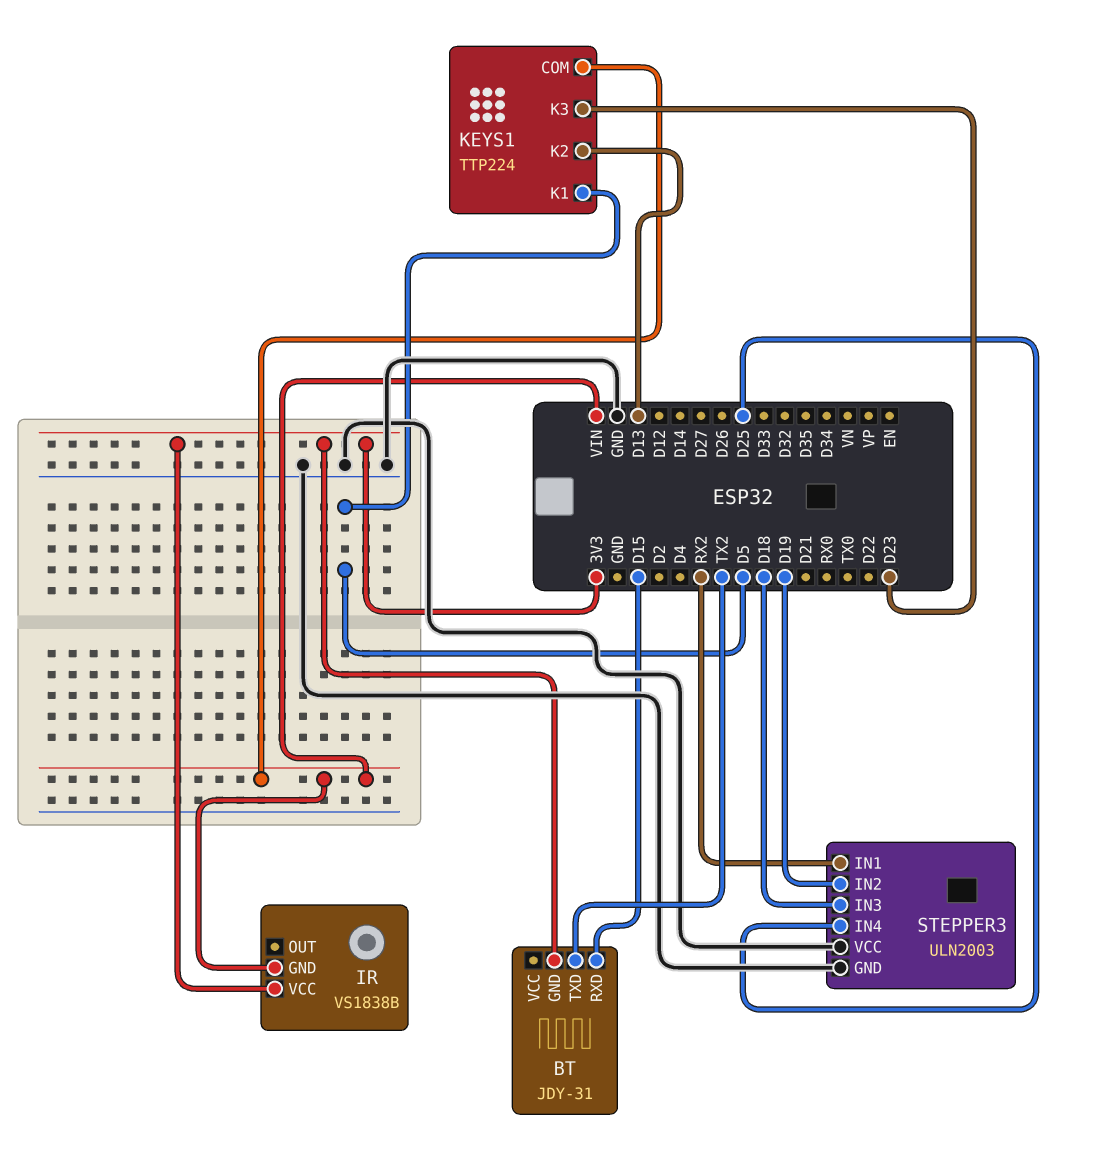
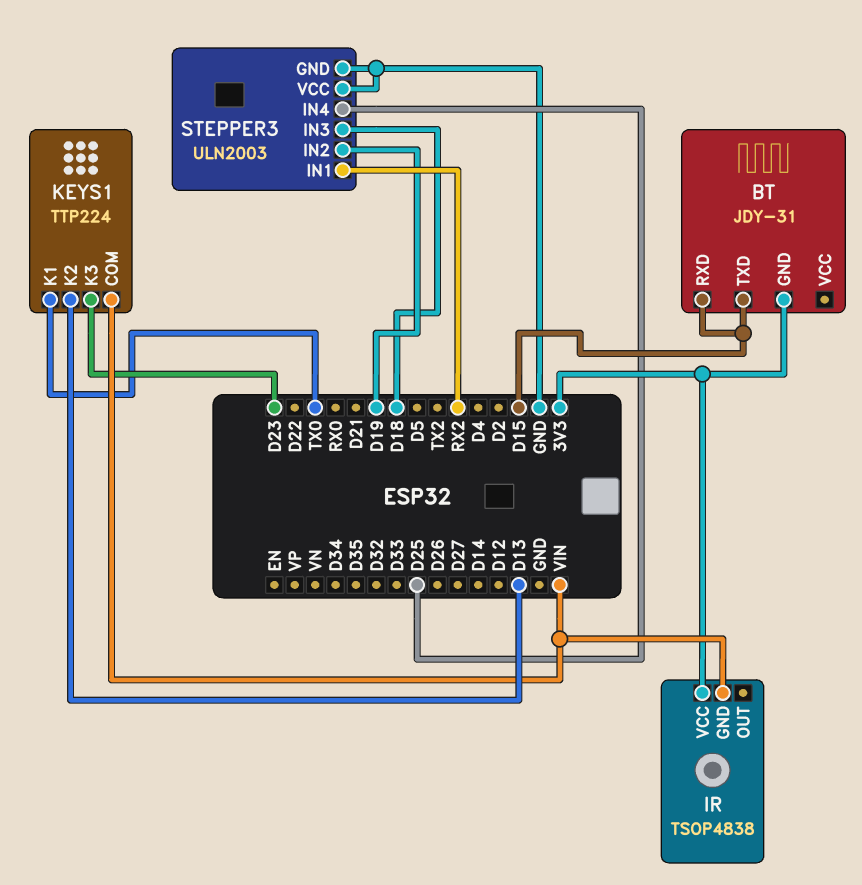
BT pin TXD: TX2 -> D15
IR: VS1838B -> TSOP4838
KEYS1 pin K1: D5 -> TX0

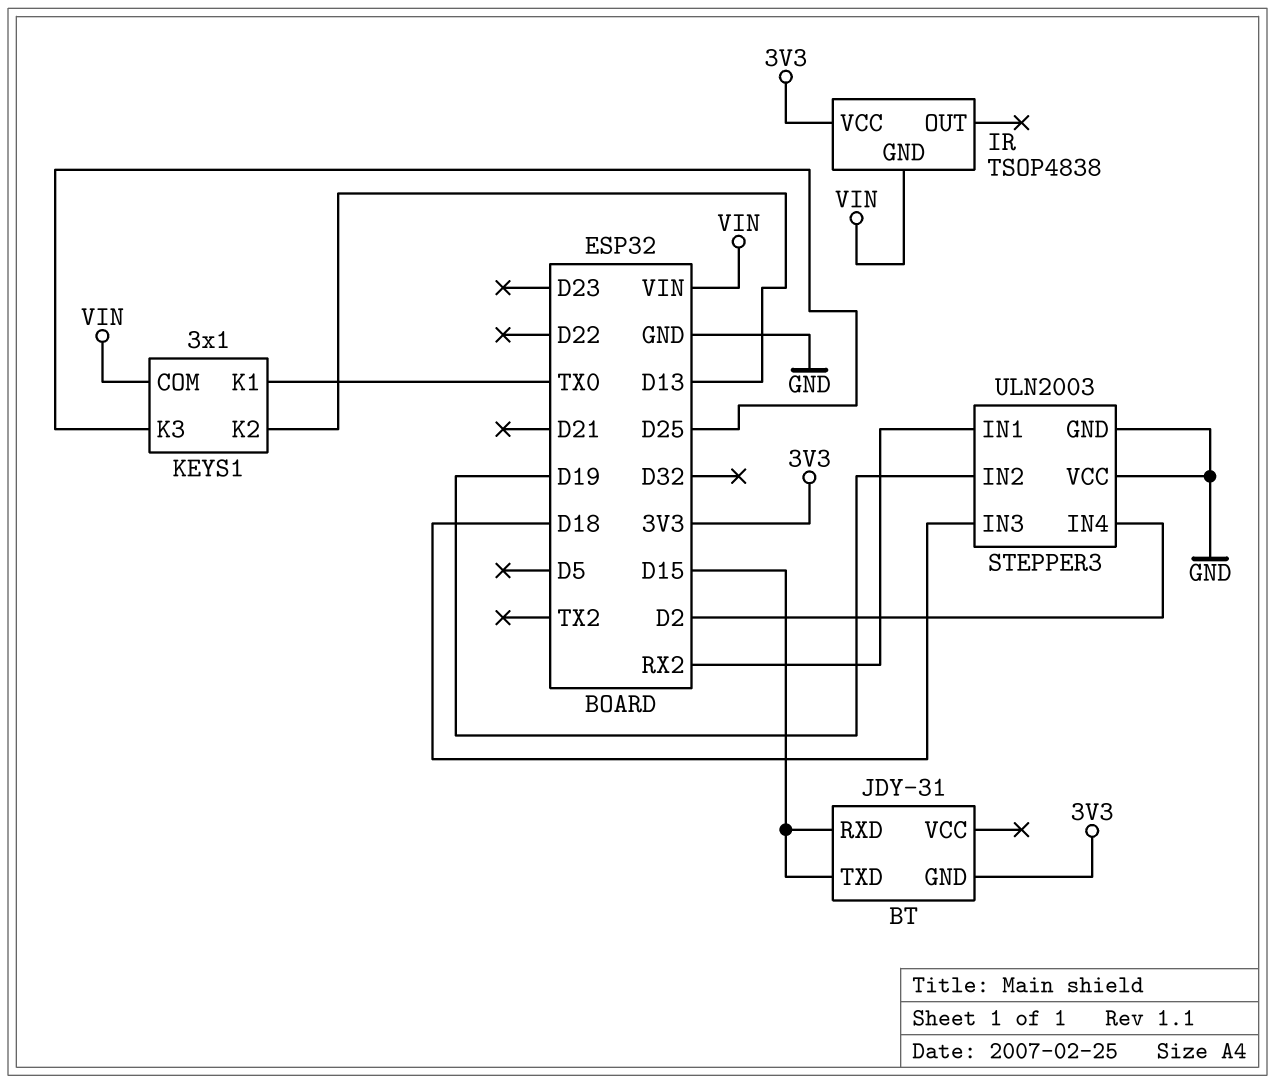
KEYS1: TTP224 -> 3x1
KEYS1 pin K3: D23 -> D25
STEPPER3 pin IN4: D25 -> D2

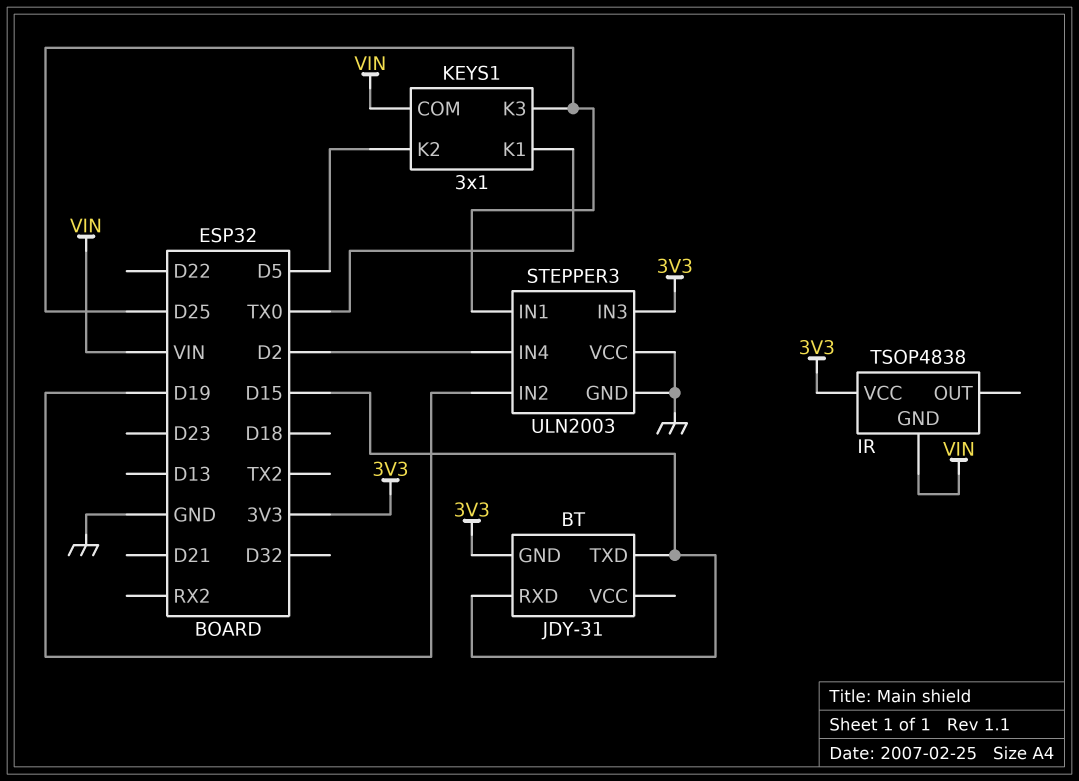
KEYS1 pin K2: D13 -> D5
STEPPER3 pin IN1: RX2 -> D25
STEPPER3 pin IN3: D18 -> 3V3

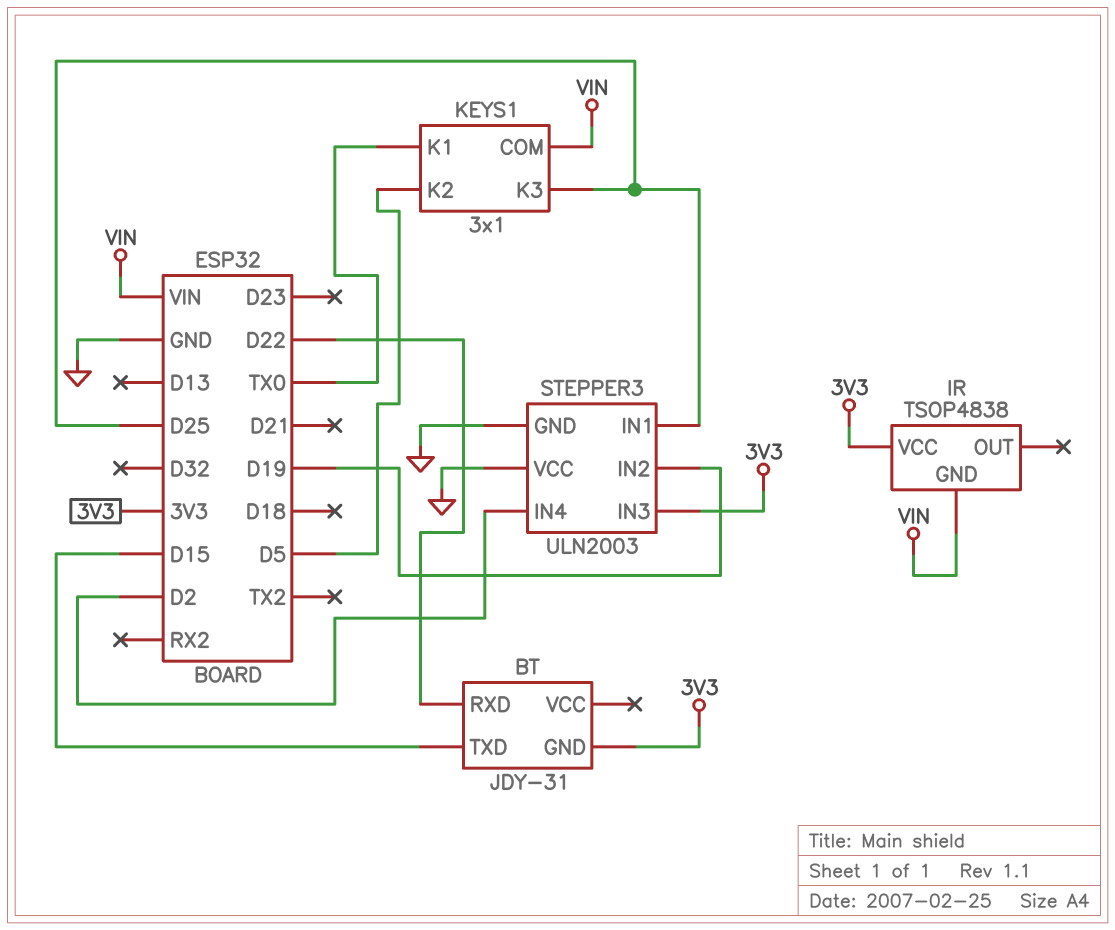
BT pin RXD: D15 -> D22

